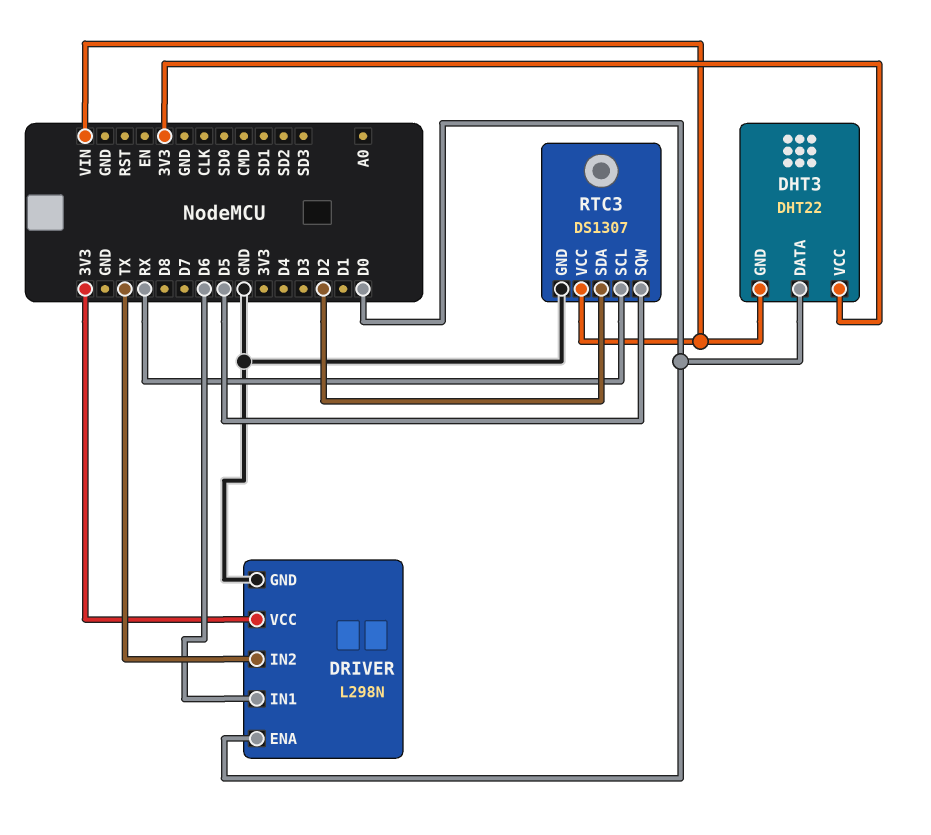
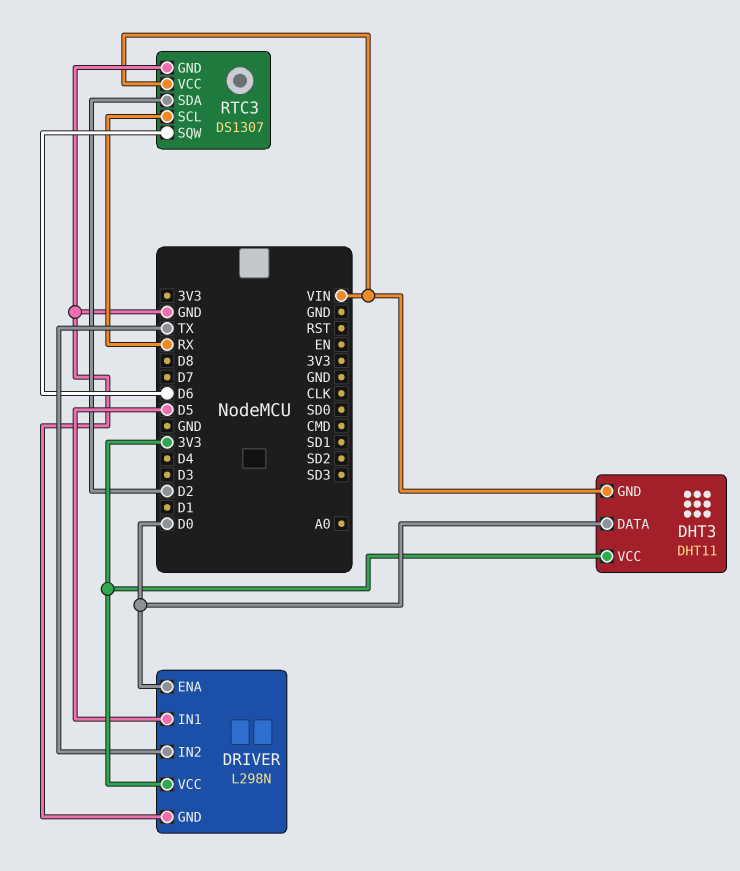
DHT3: DHT22 -> DHT11
DRIVER pin IN1: D6 -> D5
RTC3 pin SQW: D5 -> D6

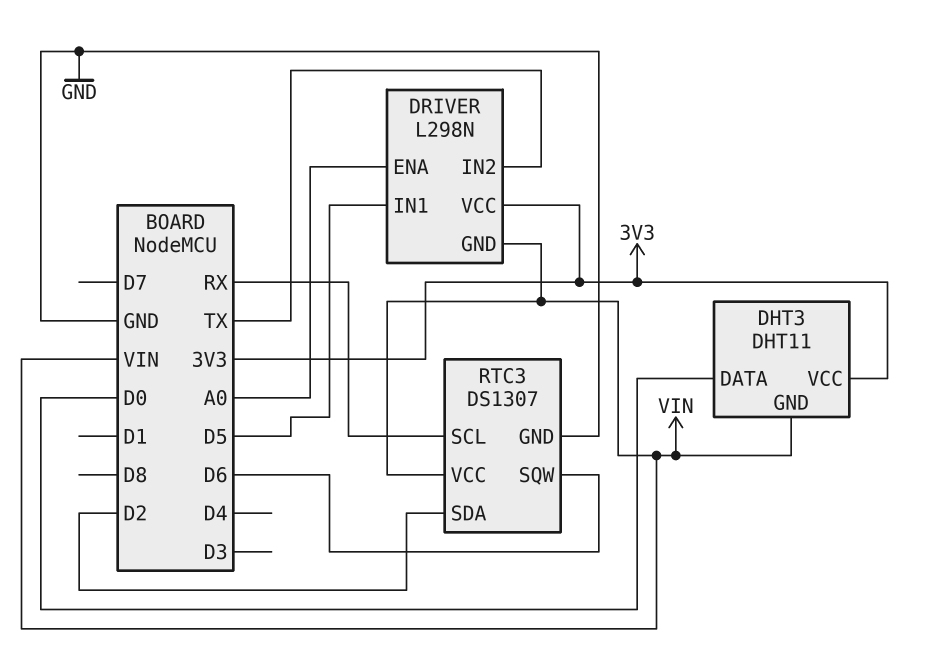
DRIVER pin ENA: D0 -> A0
DRIVER pin GND: GND -> VIN

